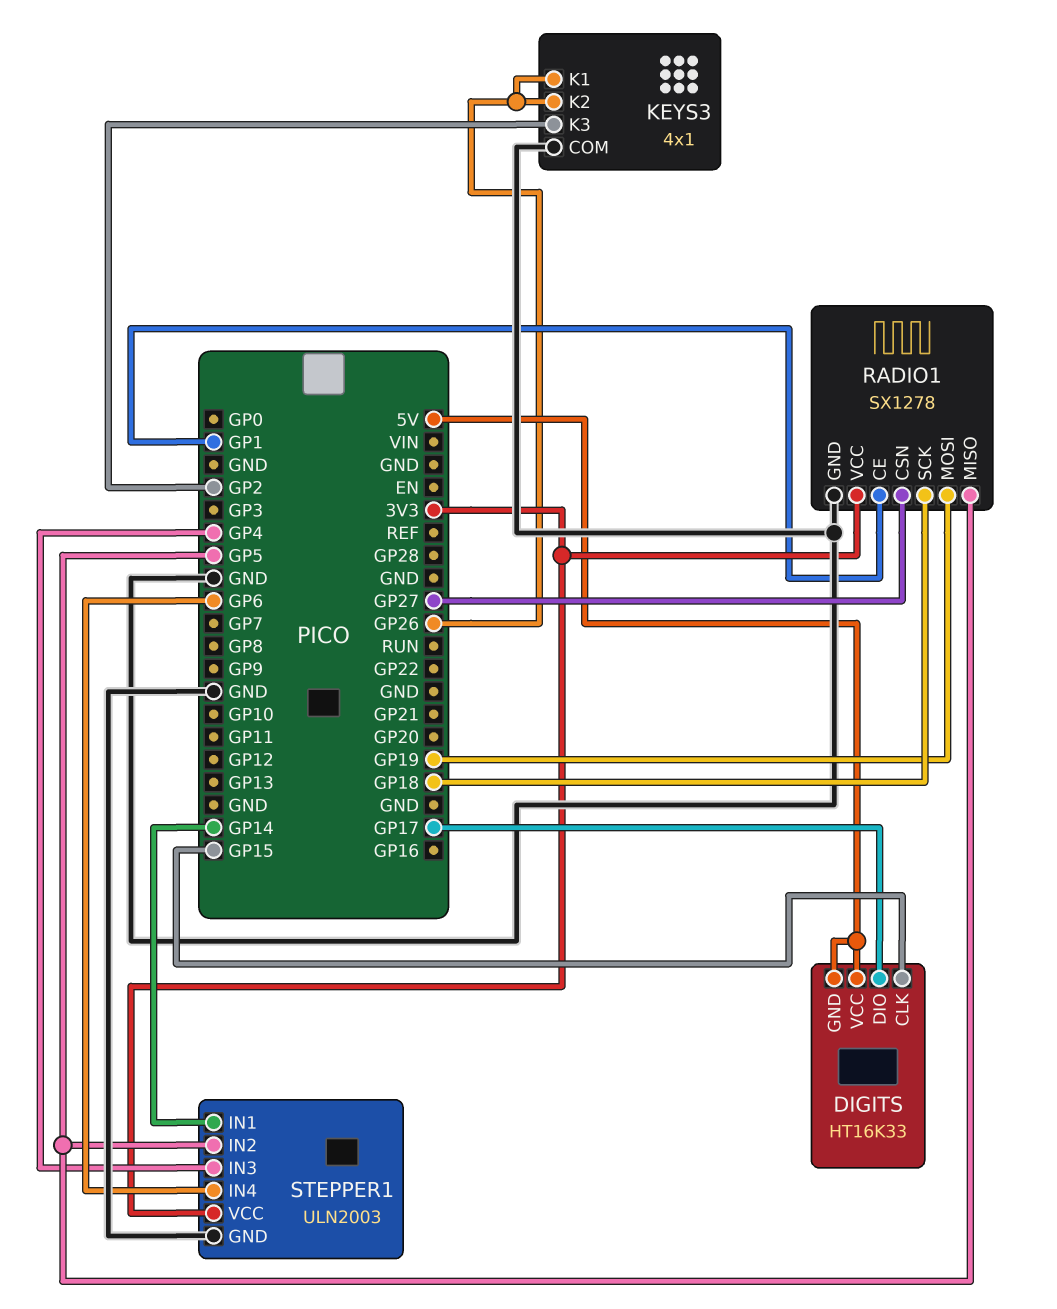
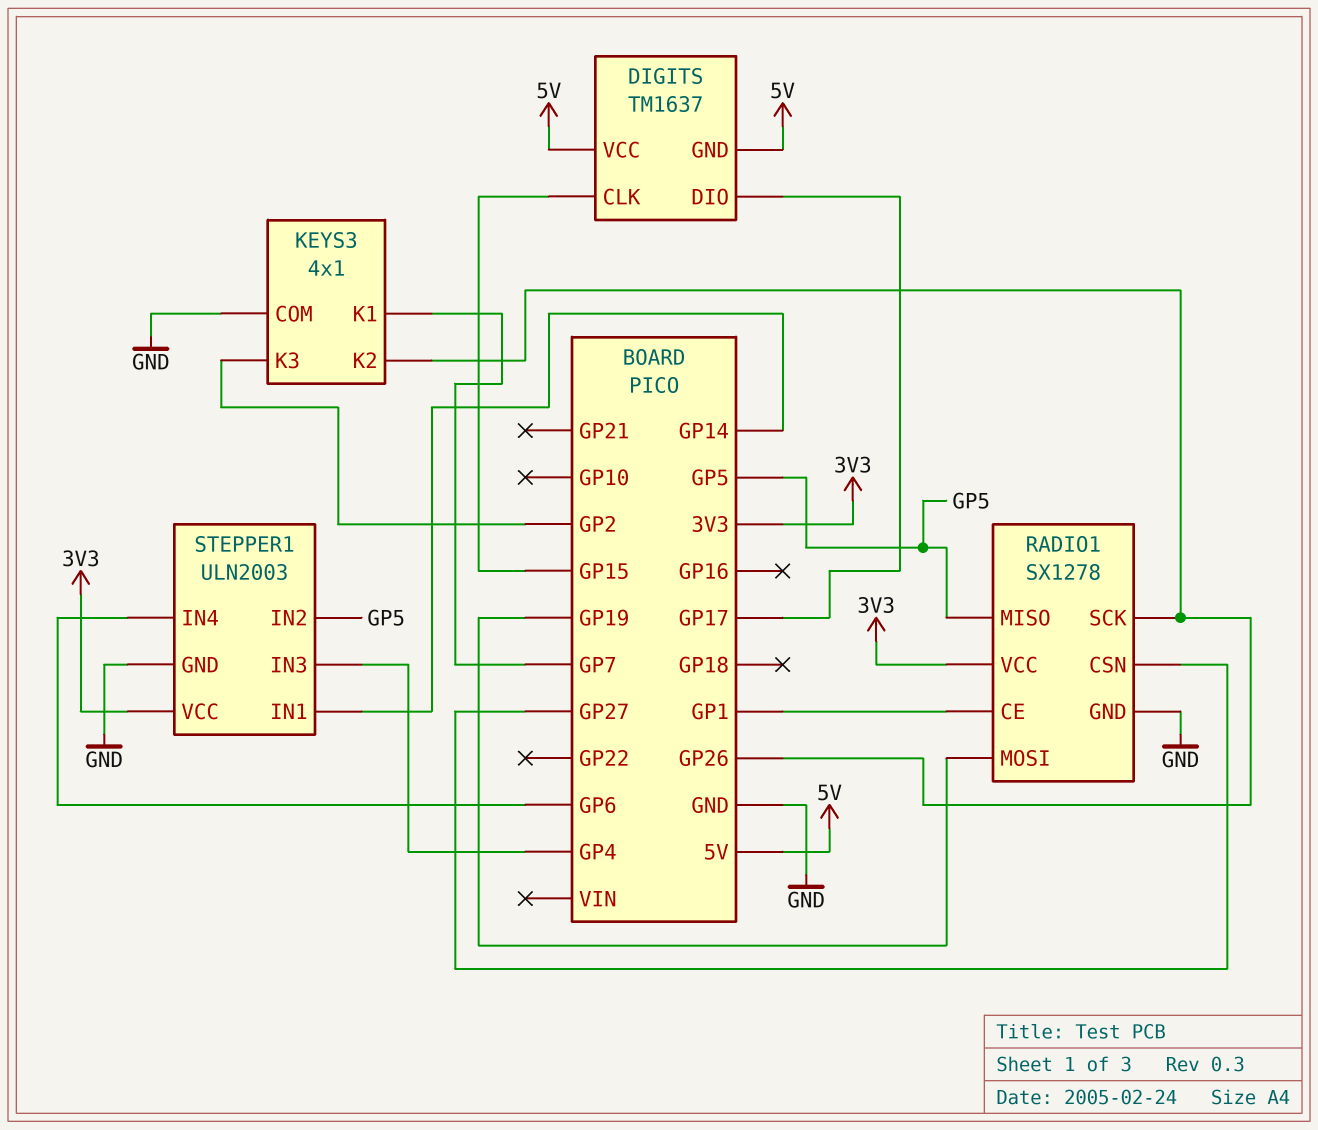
DIGITS: HT16K33 -> TM1637
KEYS3 pin K1: GP26 -> GP7
RADIO1 pin SCK: GP18 -> GP26

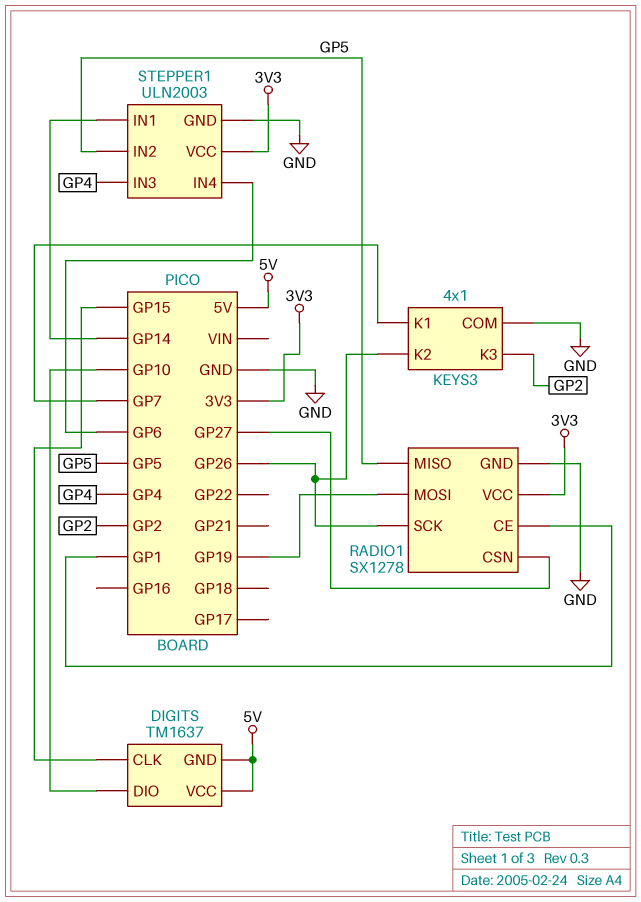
DIGITS pin DIO: GP17 -> GP10

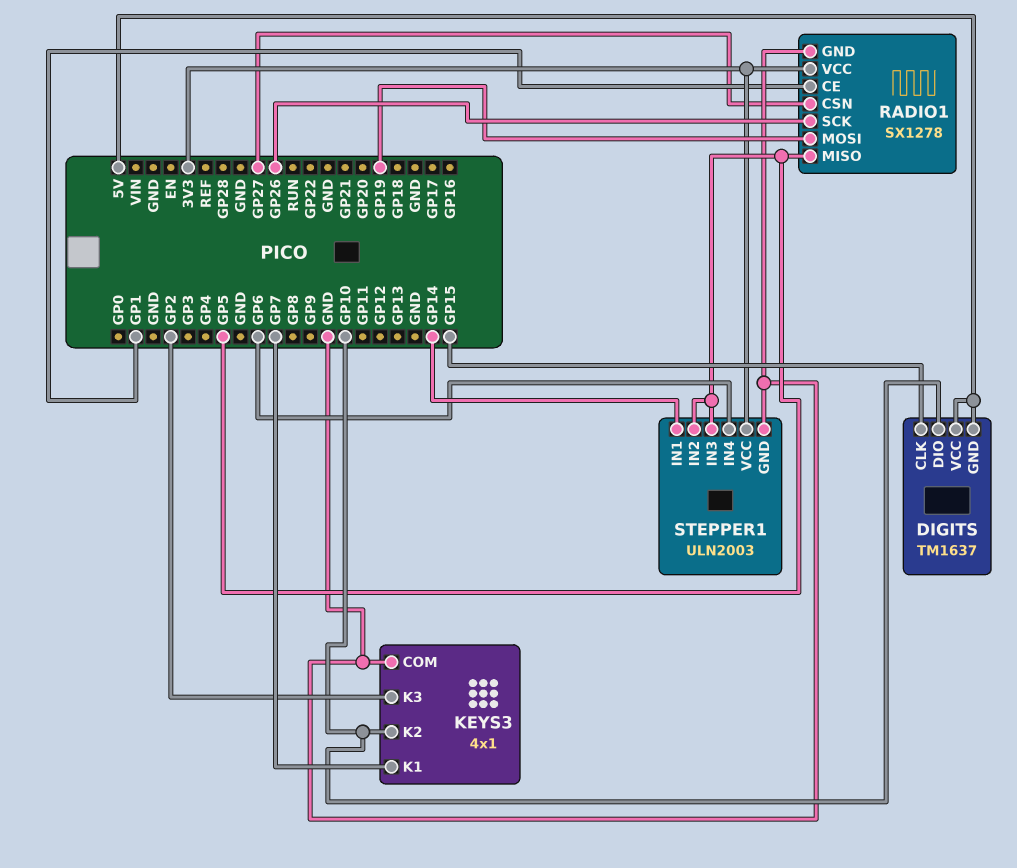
KEYS3 pin K2: GP26 -> GP10
STEPPER1 pin IN3: GP4 -> GP5

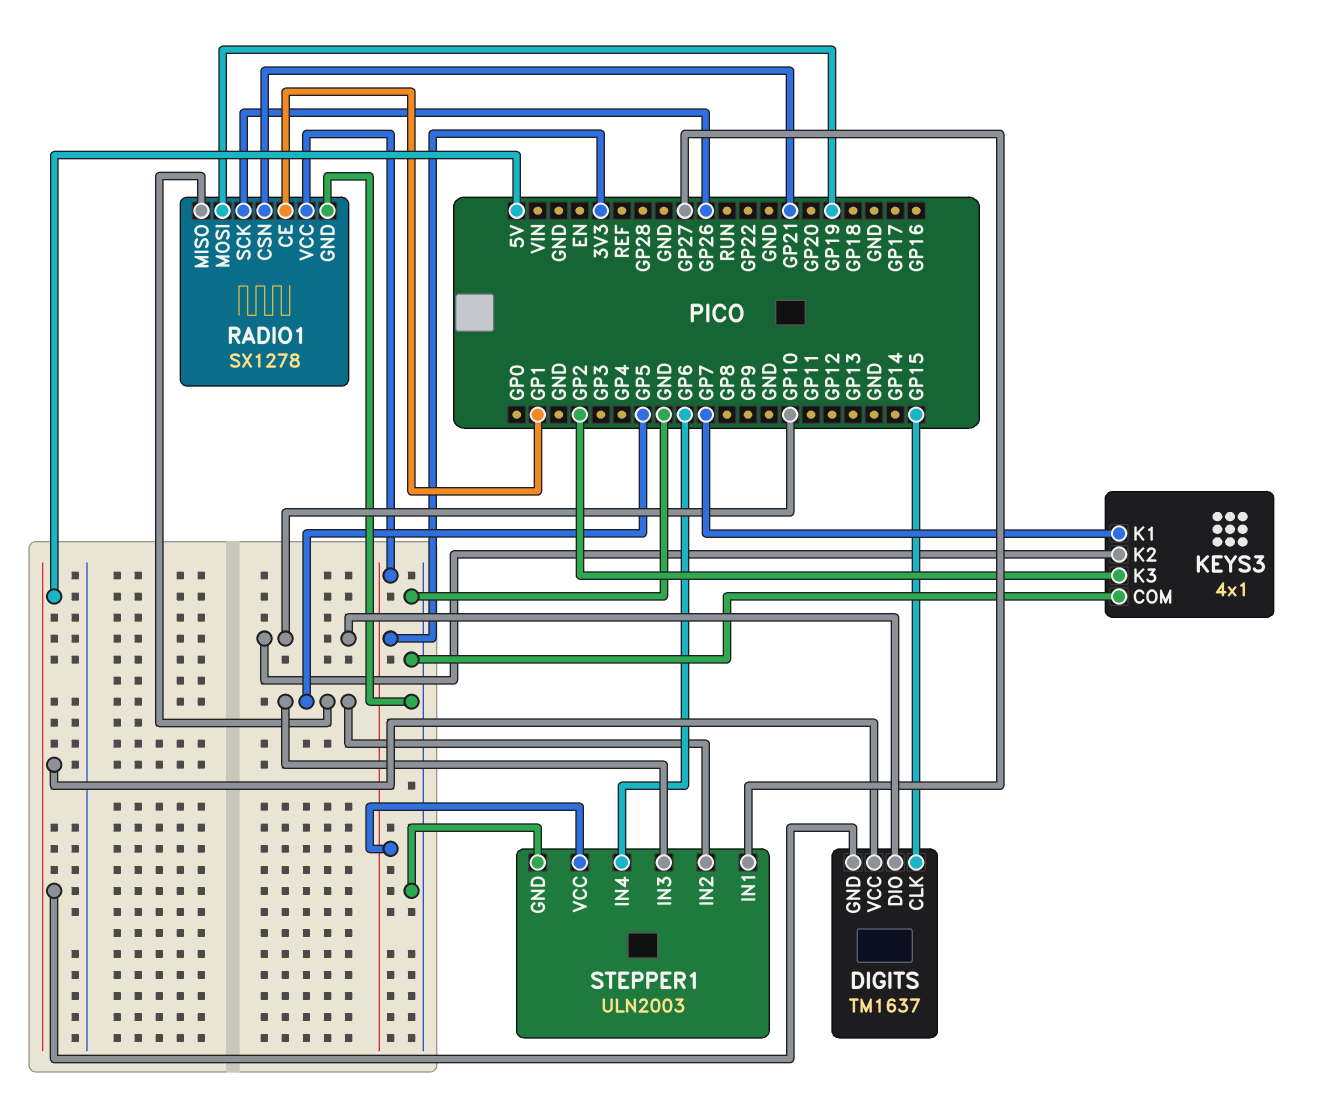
RADIO1 pin CSN: GP27 -> GP21
STEPPER1 pin IN1: GP14 -> GP27

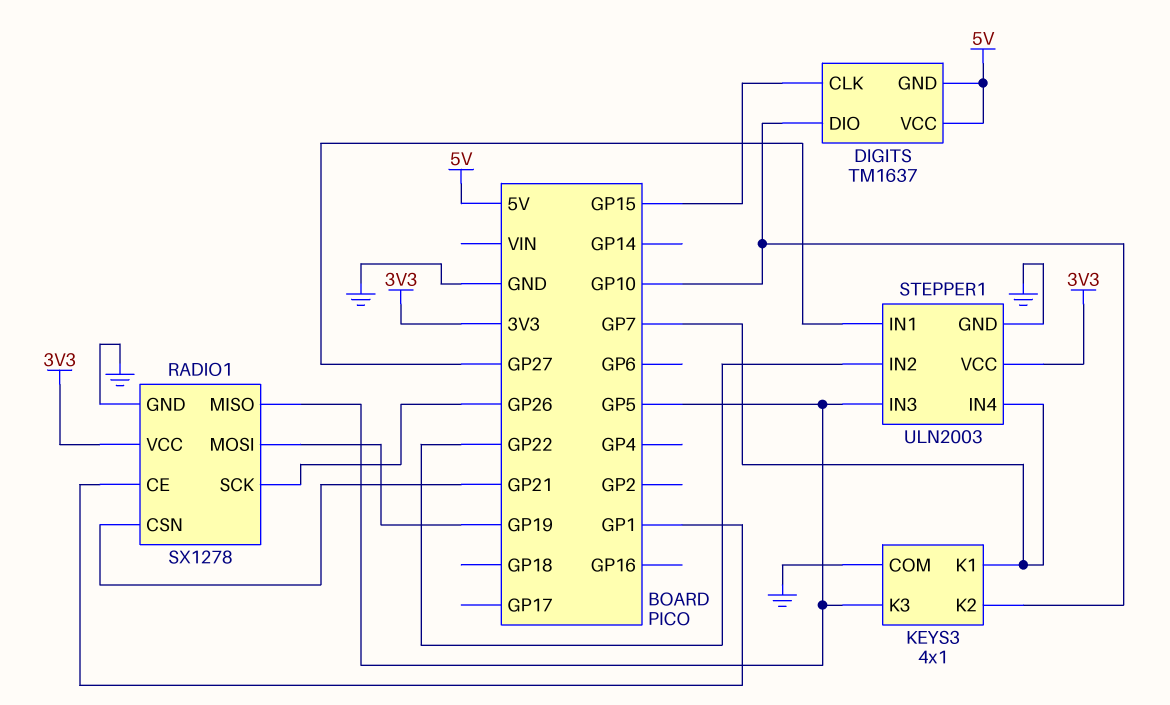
KEYS3 pin K3: GP2 -> GP5
STEPPER1 pin IN2: GP5 -> GP22
STEPPER1 pin IN4: GP6 -> GP7

